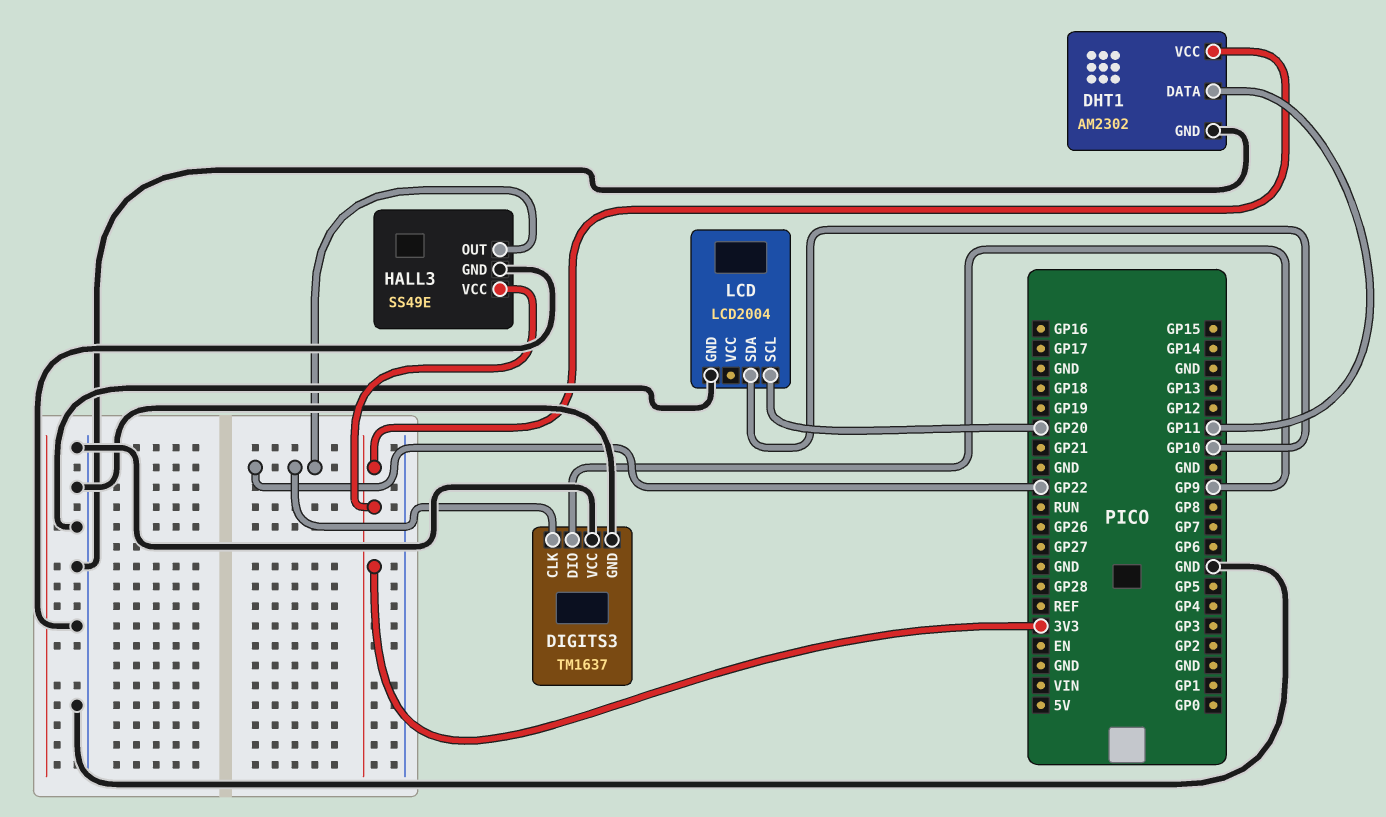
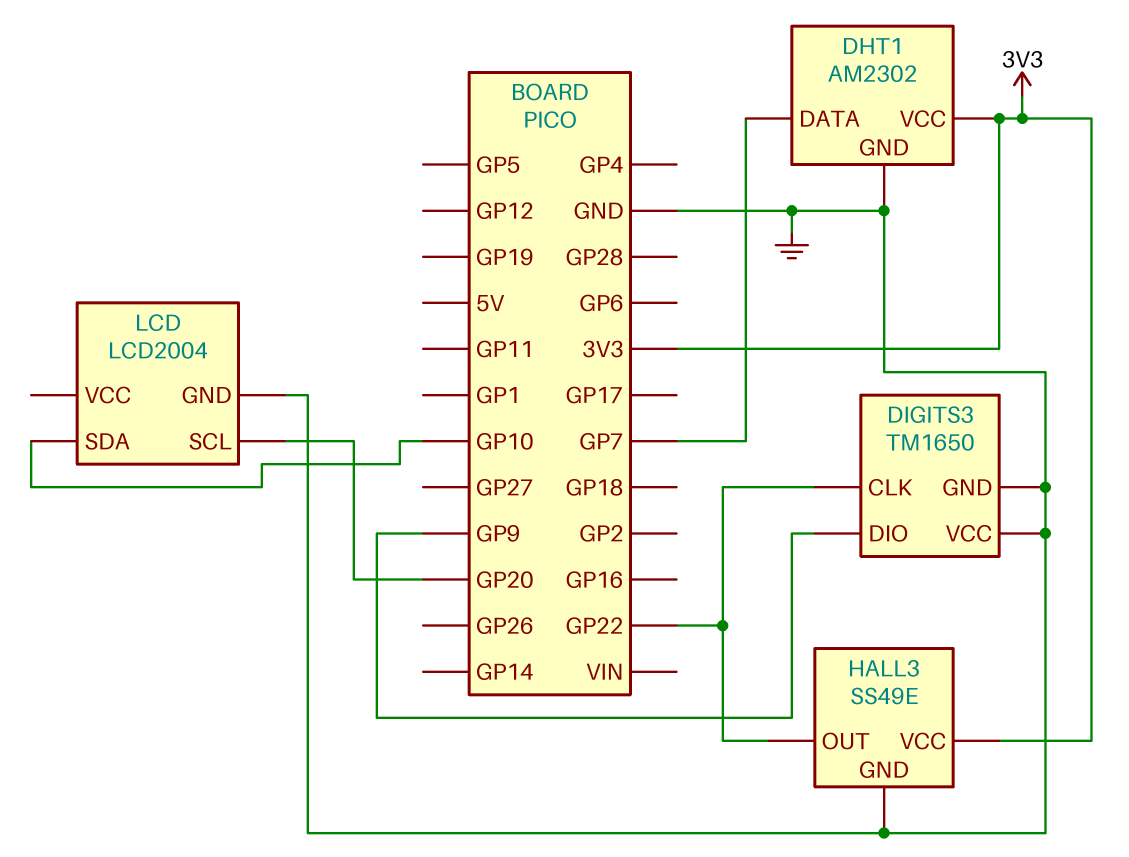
DHT1 pin DATA: GP11 -> GP7
DIGITS3: TM1637 -> TM1650

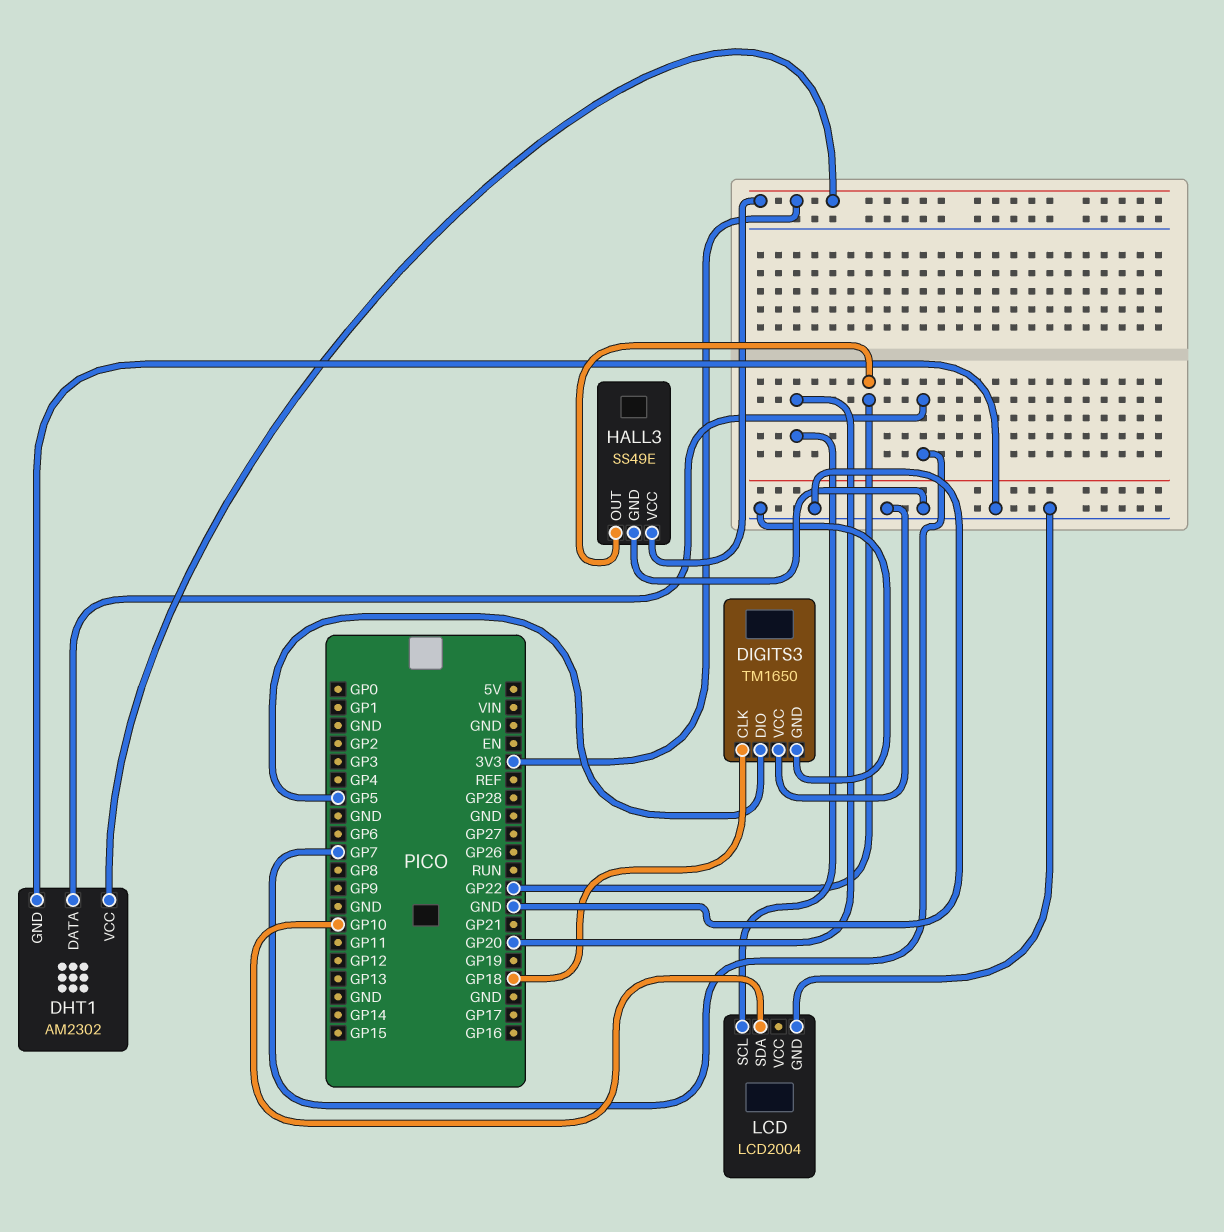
DIGITS3 pin CLK: GP22 -> GP18
DIGITS3 pin DIO: GP9 -> GP5

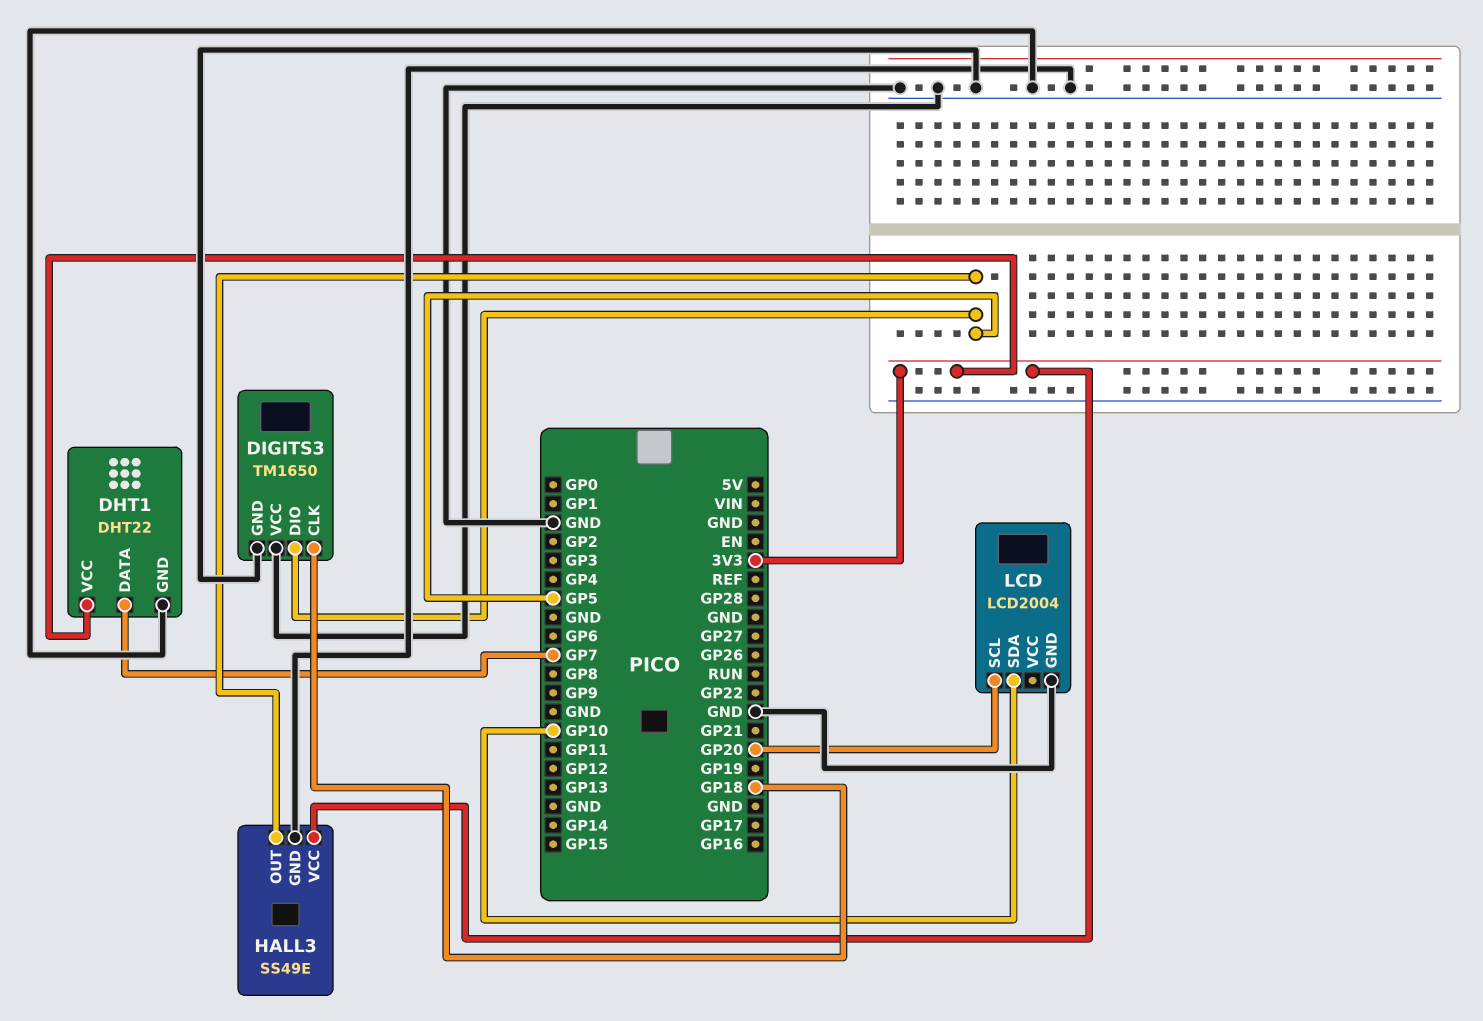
DHT1: AM2302 -> DHT22
HALL3 pin OUT: GP22 -> GP5

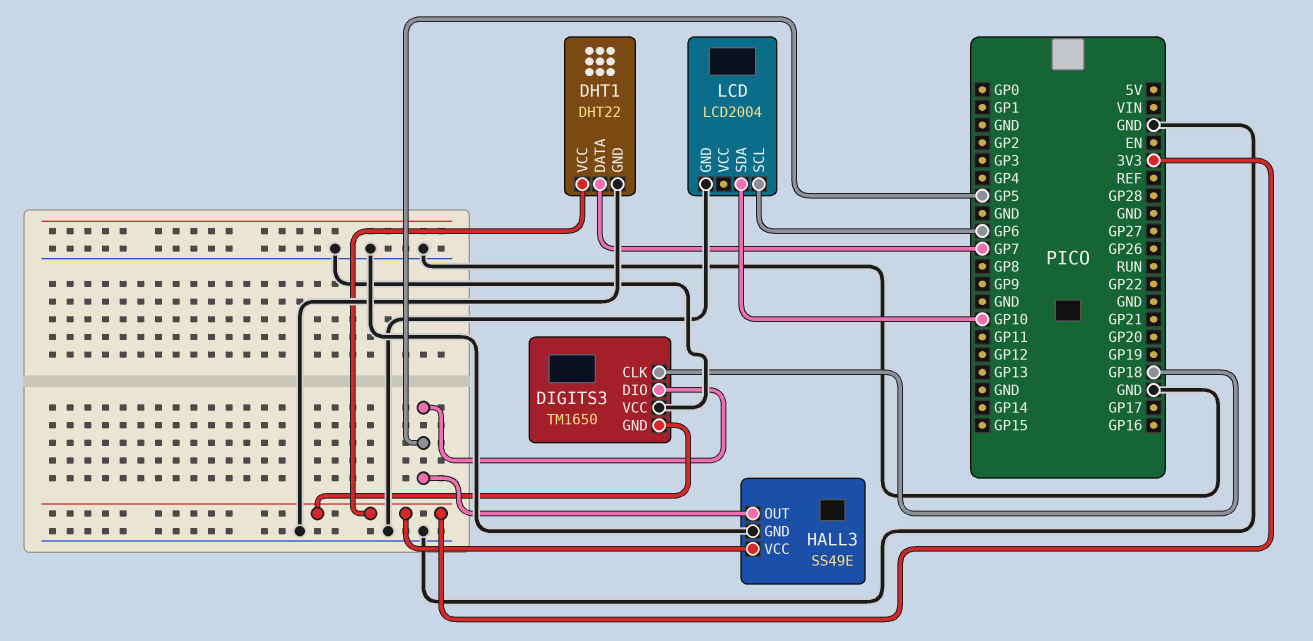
DIGITS3 pin GND: GND -> 3V3
LCD pin SCL: GP20 -> GP6

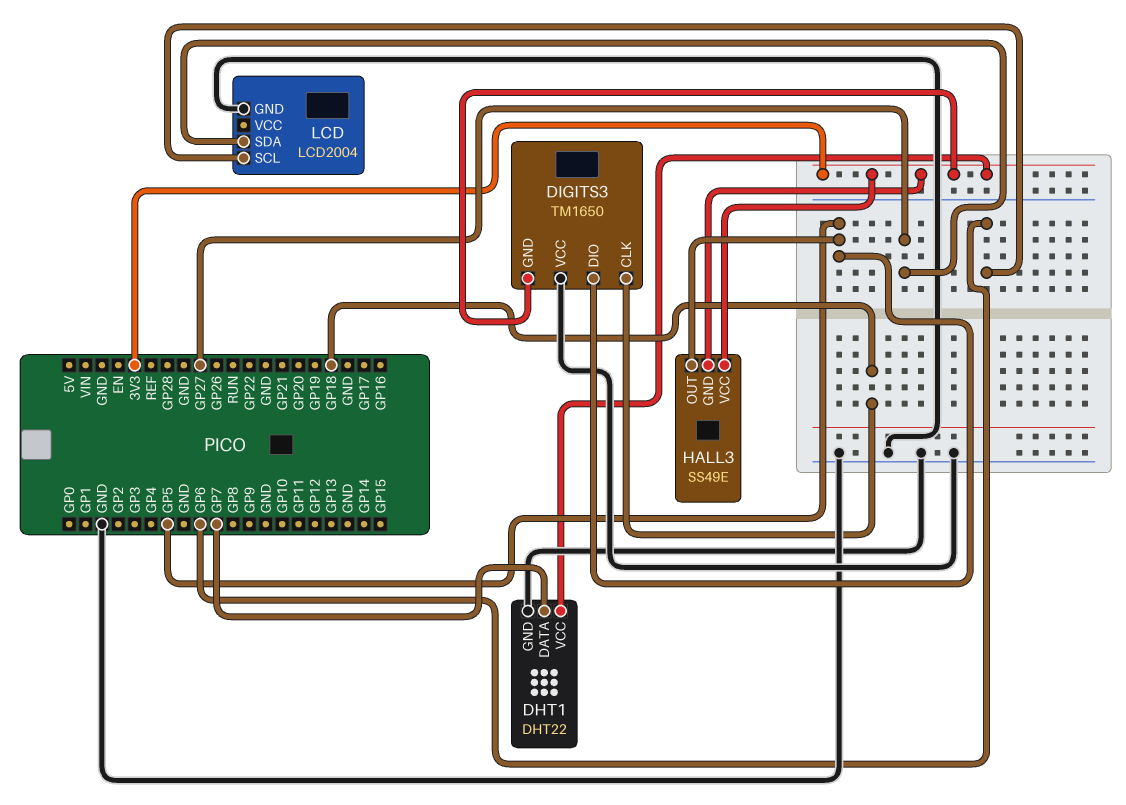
HALL3 pin GND: GND -> 3V3
LCD pin SDA: GP10 -> GP27

